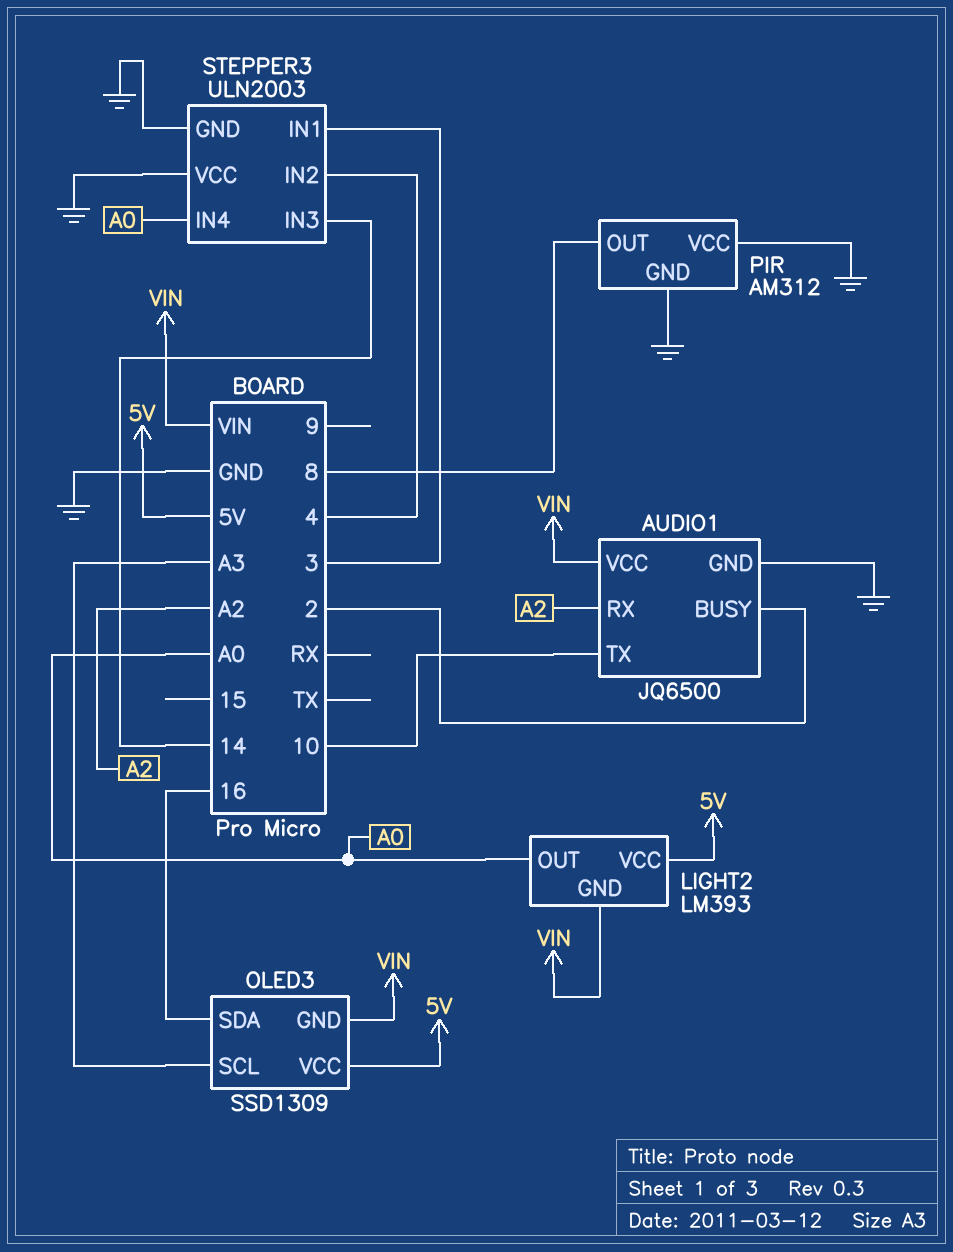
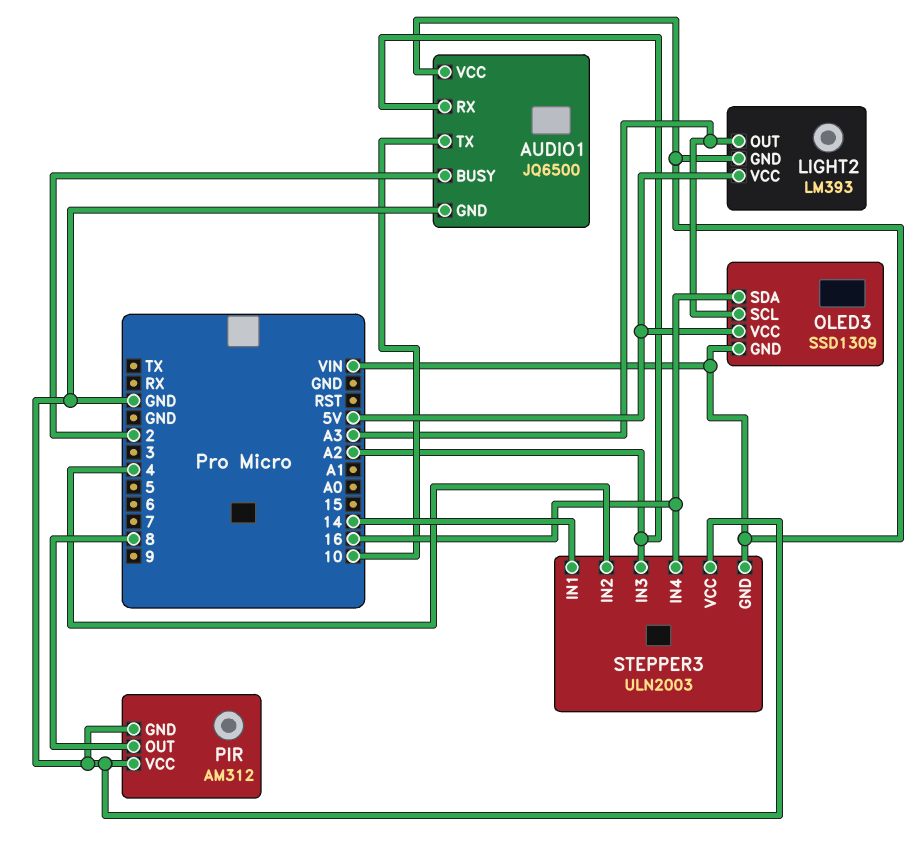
LIGHT2 pin OUT: A0 -> A3
STEPPER3 pin GND: GND -> VIN
STEPPER3 pin IN1: 3 -> 14
STEPPER3 pin IN3: 14 -> A2
STEPPER3 pin IN4: A0 -> 16

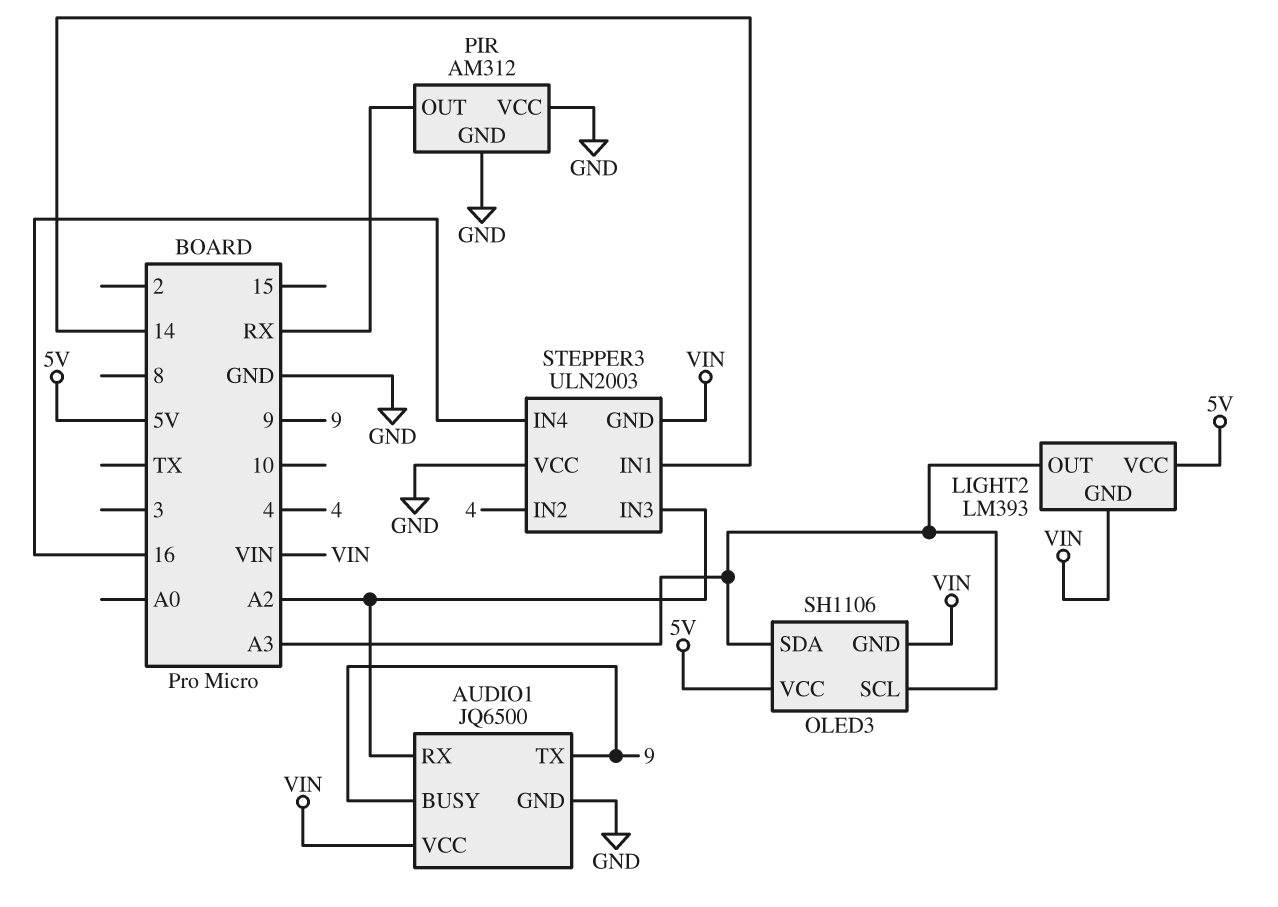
AUDIO1 pin BUSY: 2 -> 9
AUDIO1 pin TX: 10 -> 9
OLED3: SSD1309 -> SH1106
OLED3 pin SDA: 16 -> A3
PIR pin OUT: 8 -> RX

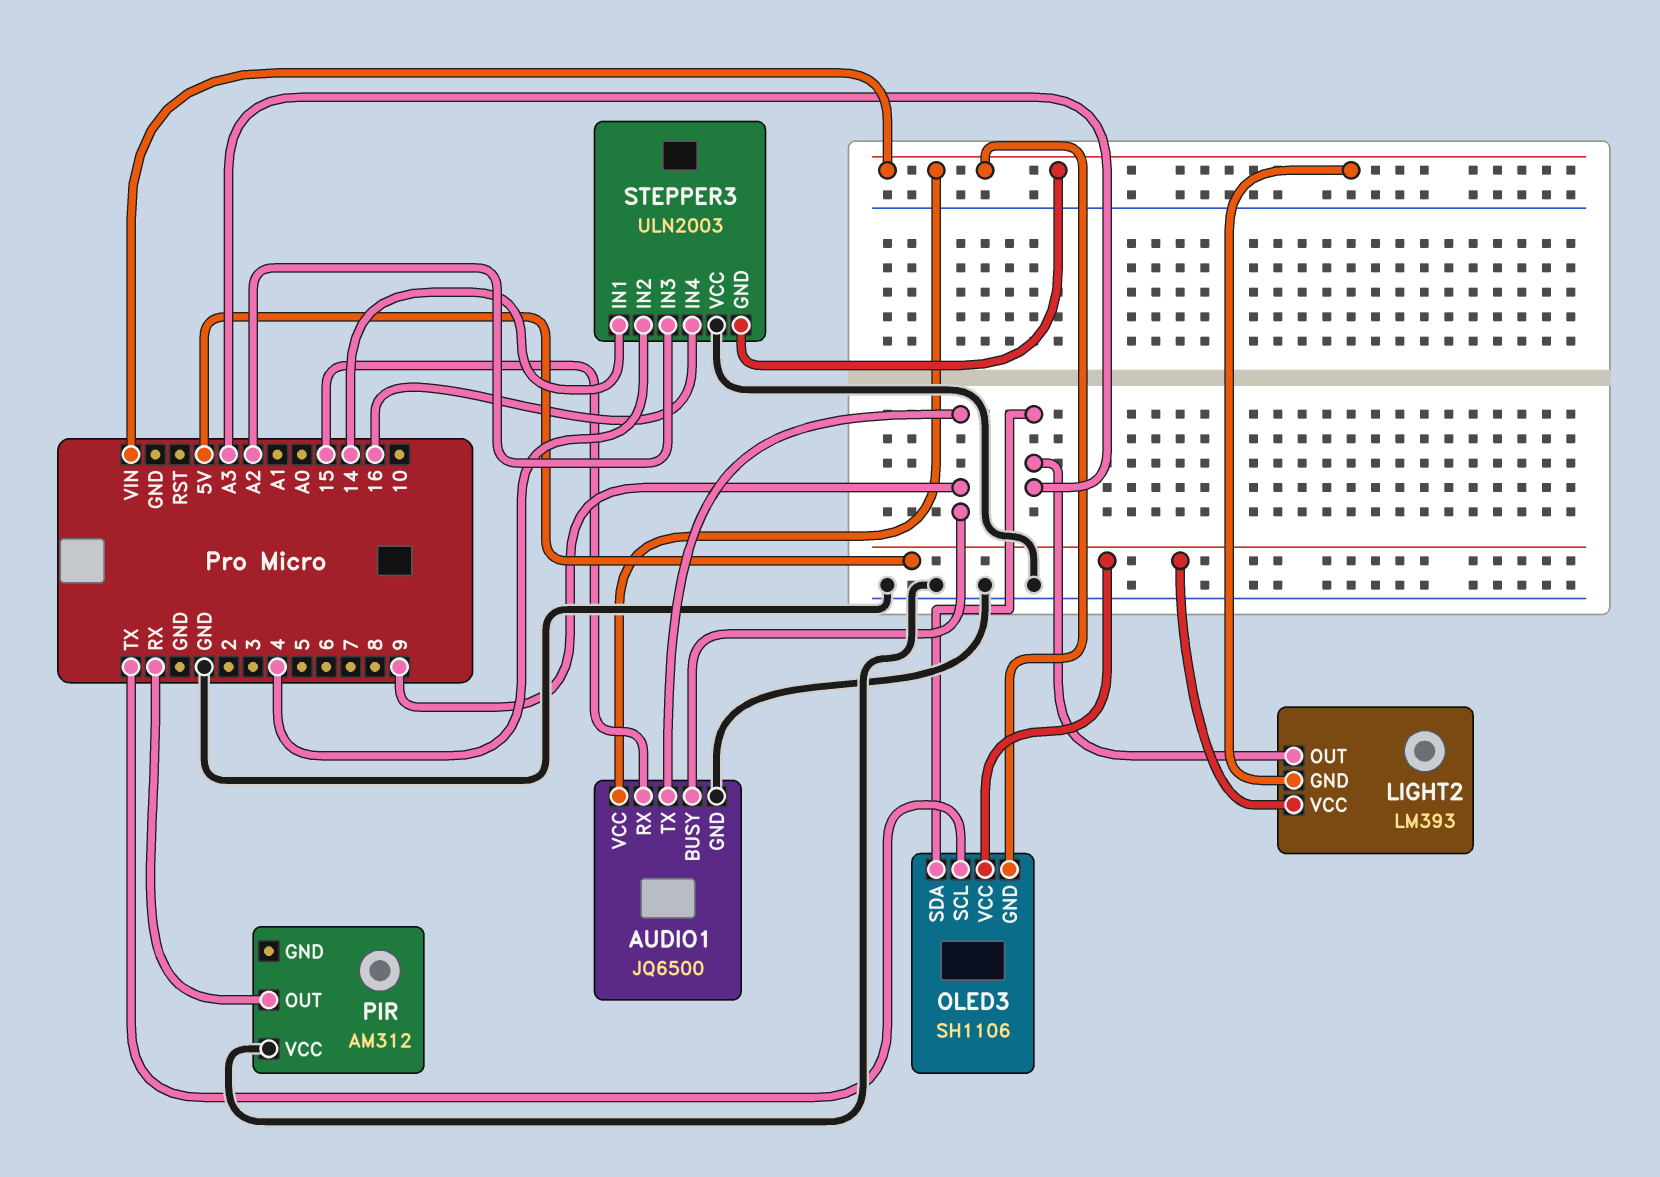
AUDIO1 pin RX: A2 -> 15
OLED3 pin SCL: A3 -> TX
PIR pin GND: GND -> none

